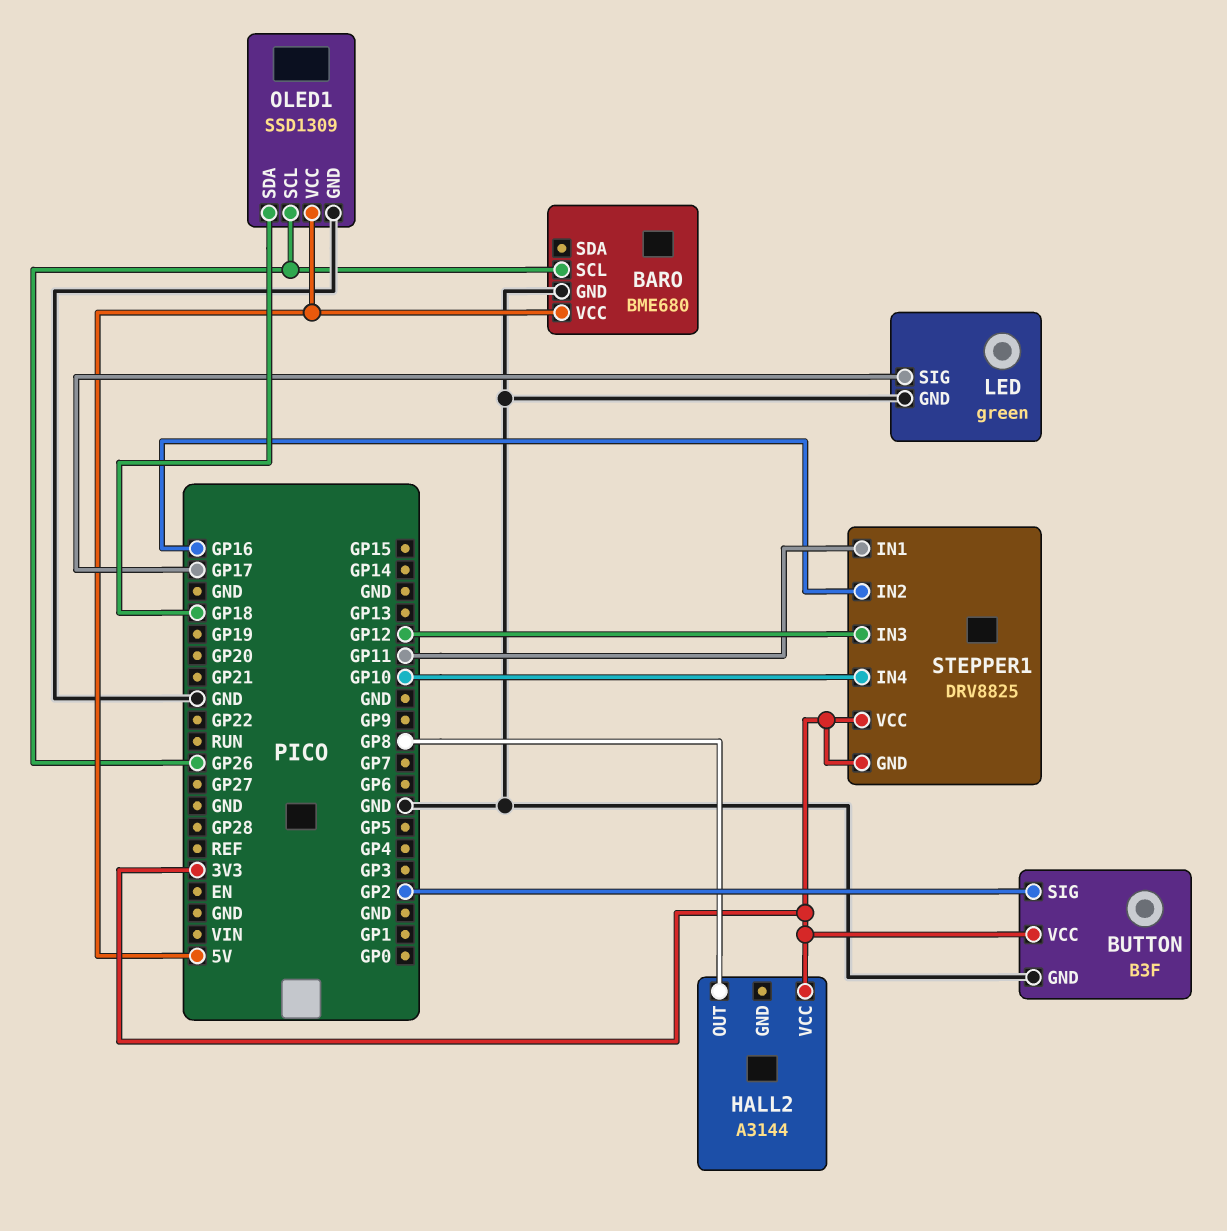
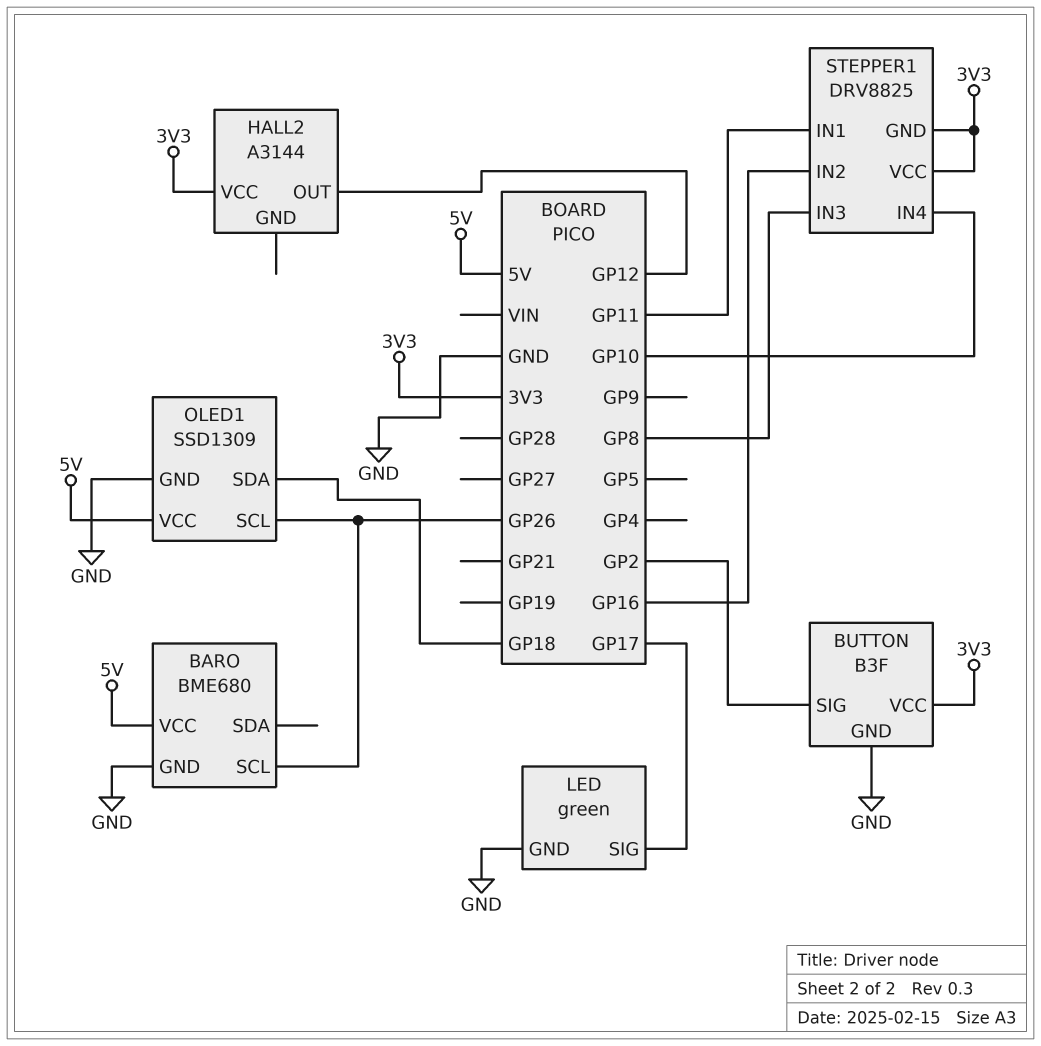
HALL2 pin OUT: GP8 -> GP12
STEPPER1 pin IN3: GP12 -> GP8

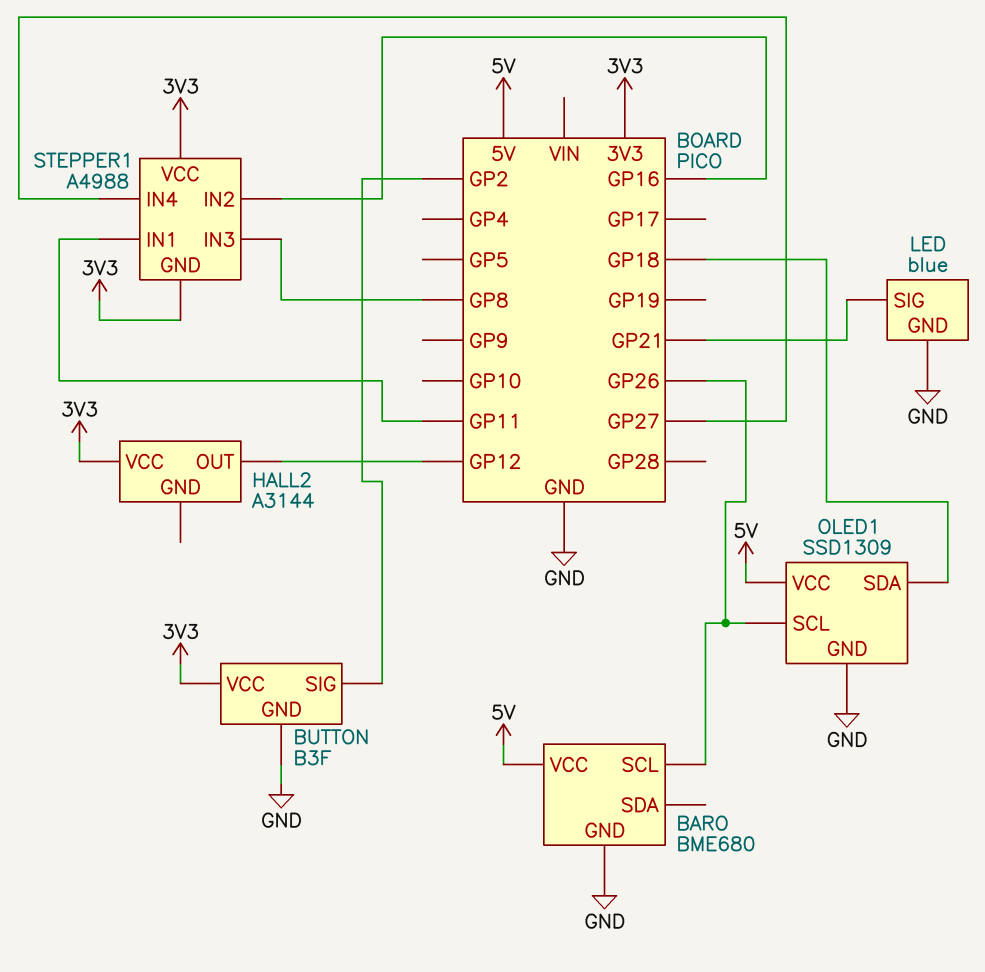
LED: green -> blue
LED pin SIG: GP17 -> GP21
STEPPER1: DRV8825 -> A4988
STEPPER1 pin IN4: GP10 -> GP27

